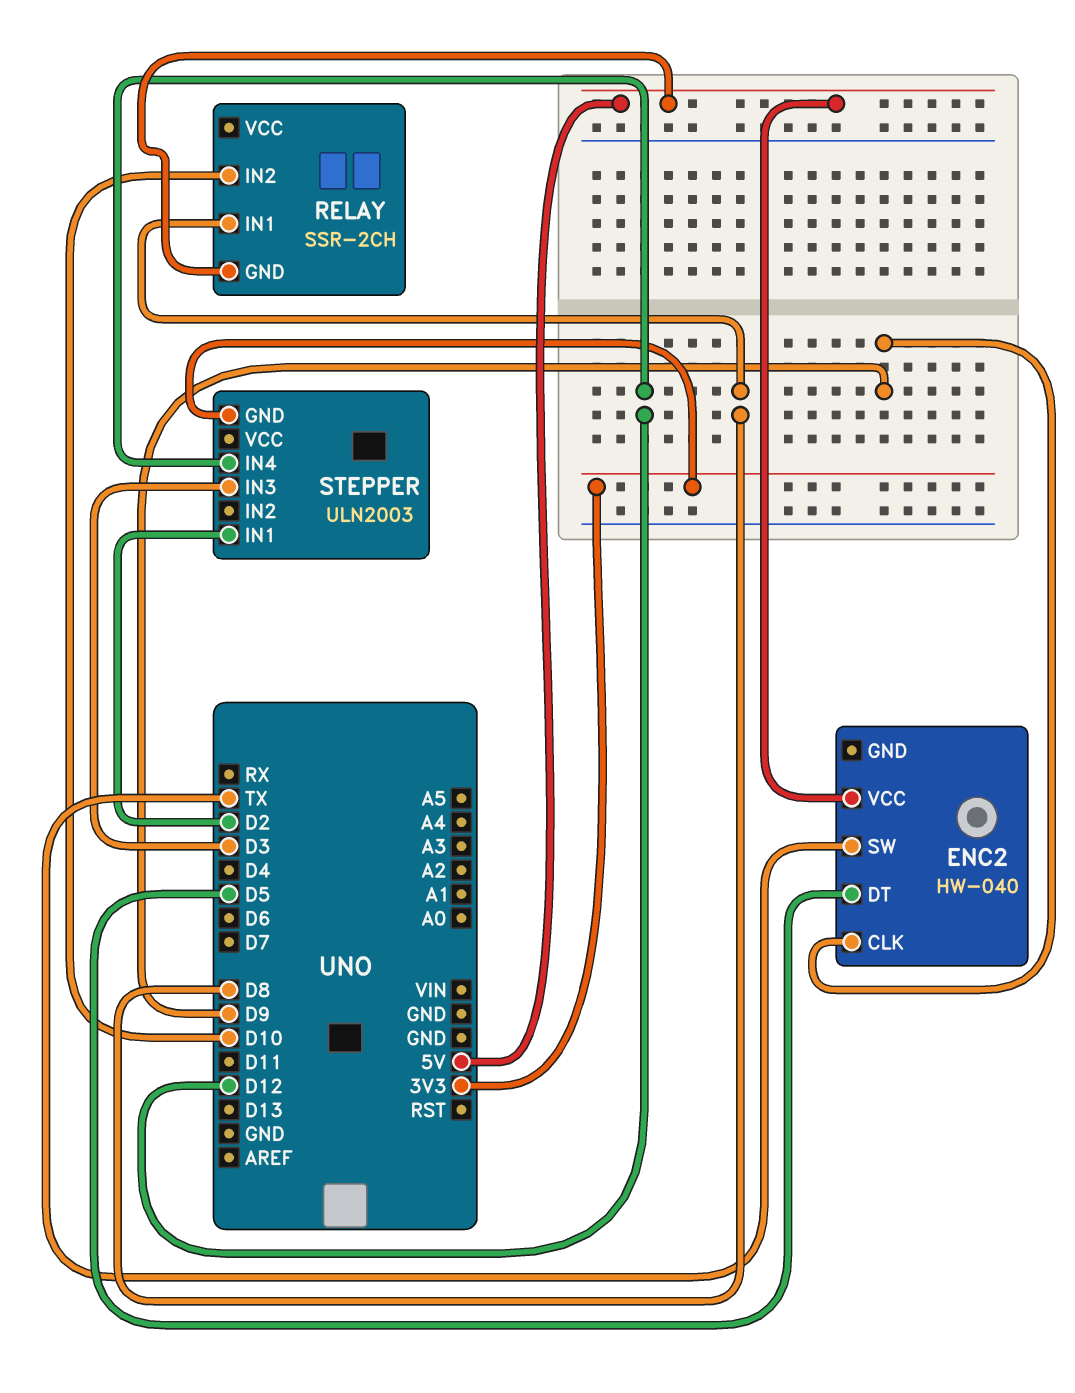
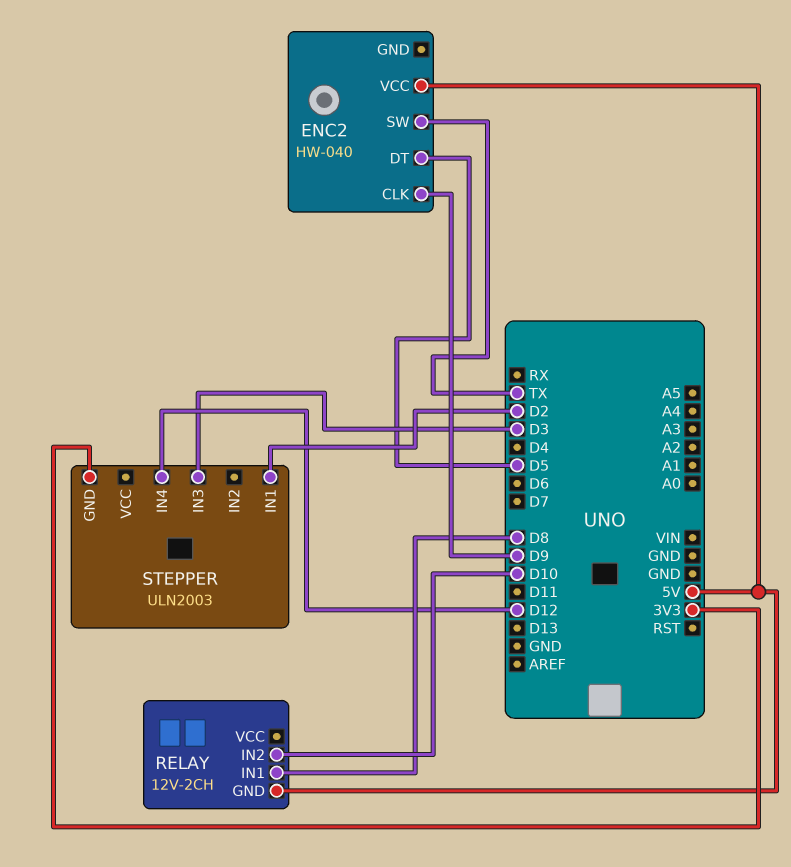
RELAY: SSR-2CH -> 12V-2CH

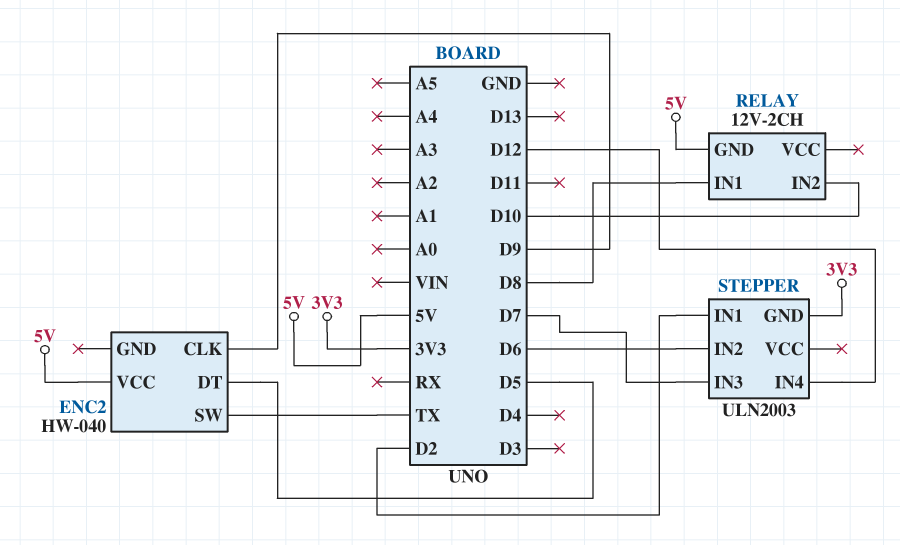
STEPPER pin IN2: none -> D6
STEPPER pin IN3: D3 -> D7

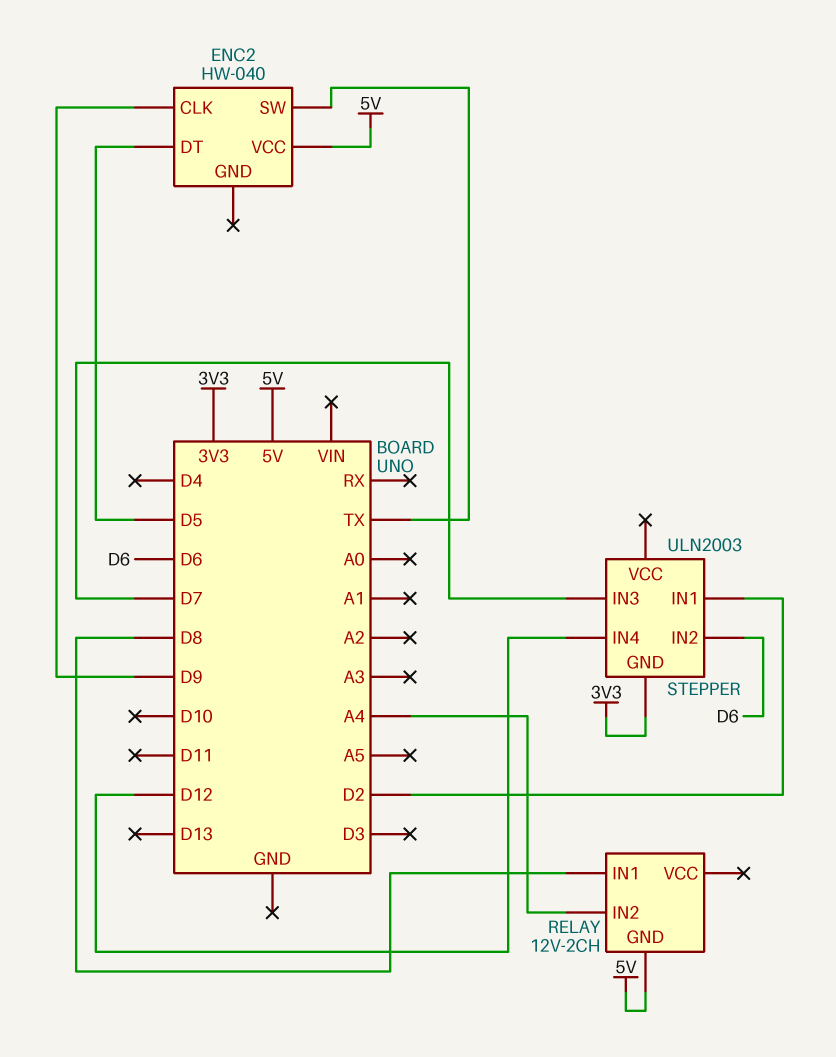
RELAY pin IN2: D10 -> A4

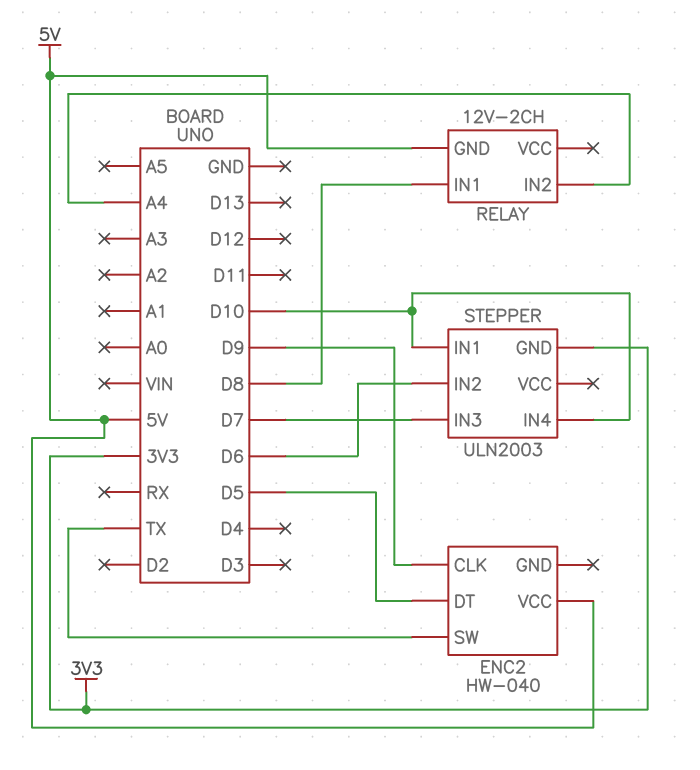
STEPPER pin IN1: D2 -> D10
STEPPER pin IN4: D12 -> D10

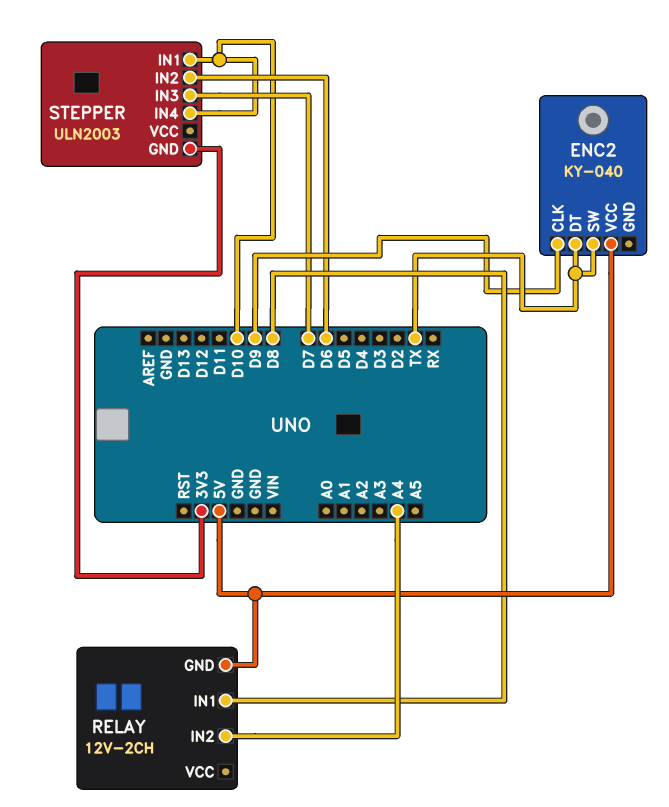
ENC2: HW-040 -> KY-040
ENC2 pin DT: D5 -> TX

